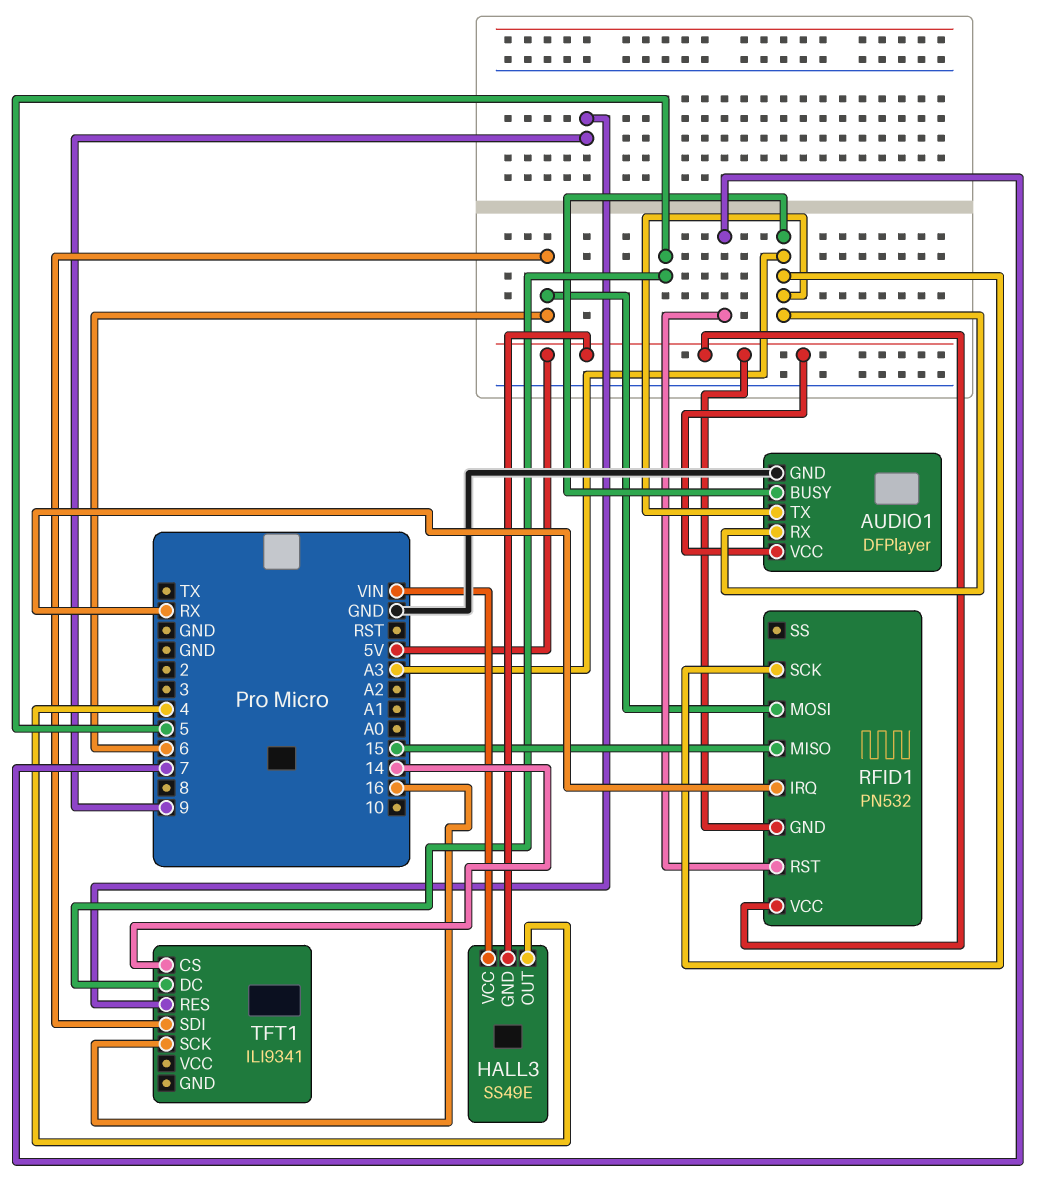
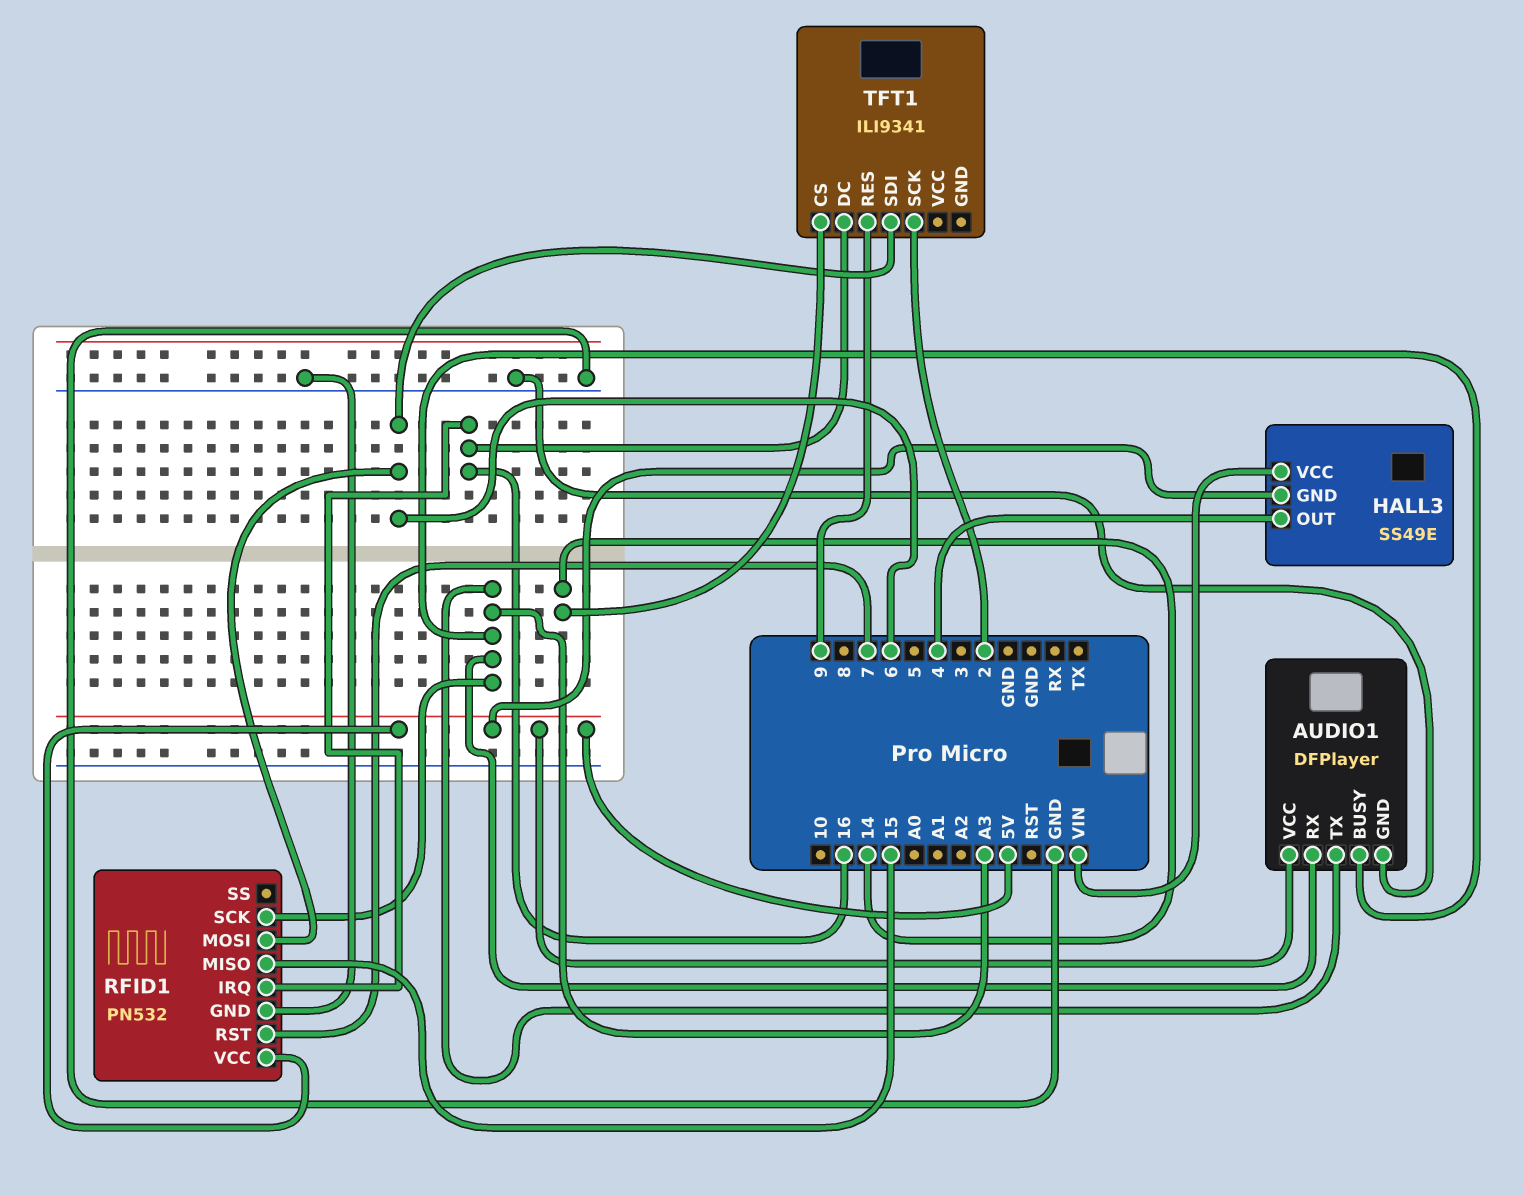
RFID1 pin GND: 5V -> GND
RFID1 pin IRQ: RX -> 16
TFT1 pin DC: 5 -> 16
TFT1 pin SCK: 16 -> 2

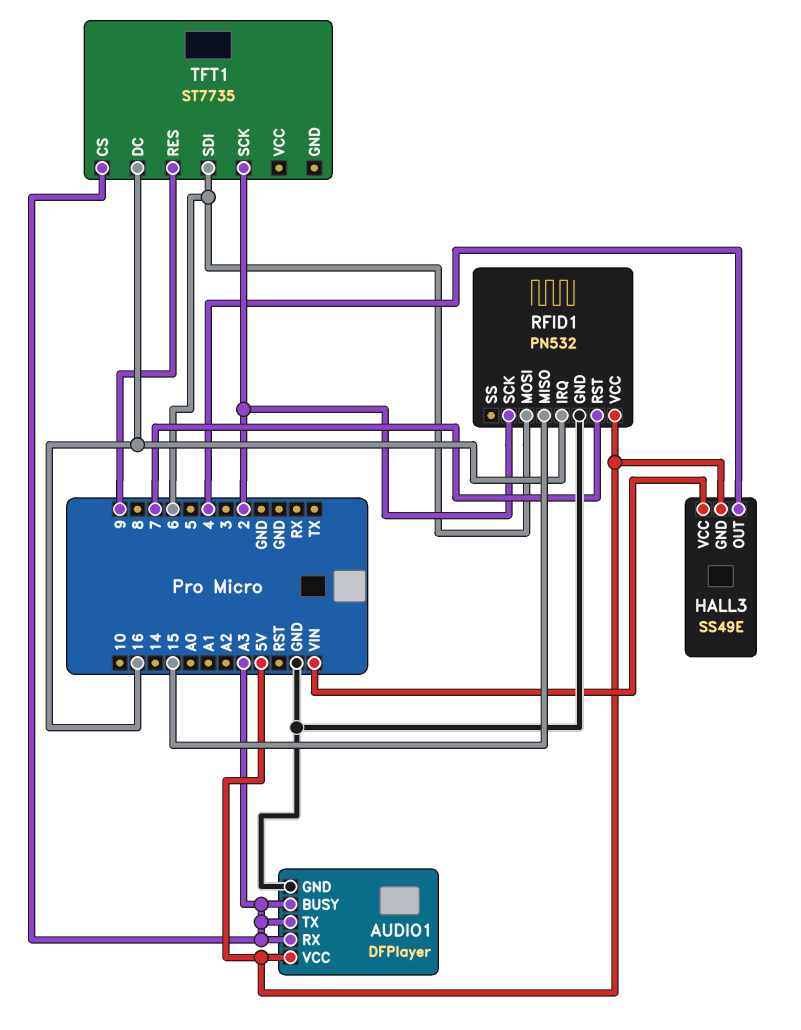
RFID1 pin SCK: A3 -> 2
TFT1: ILI9341 -> ST7735
TFT1 pin CS: 14 -> A3

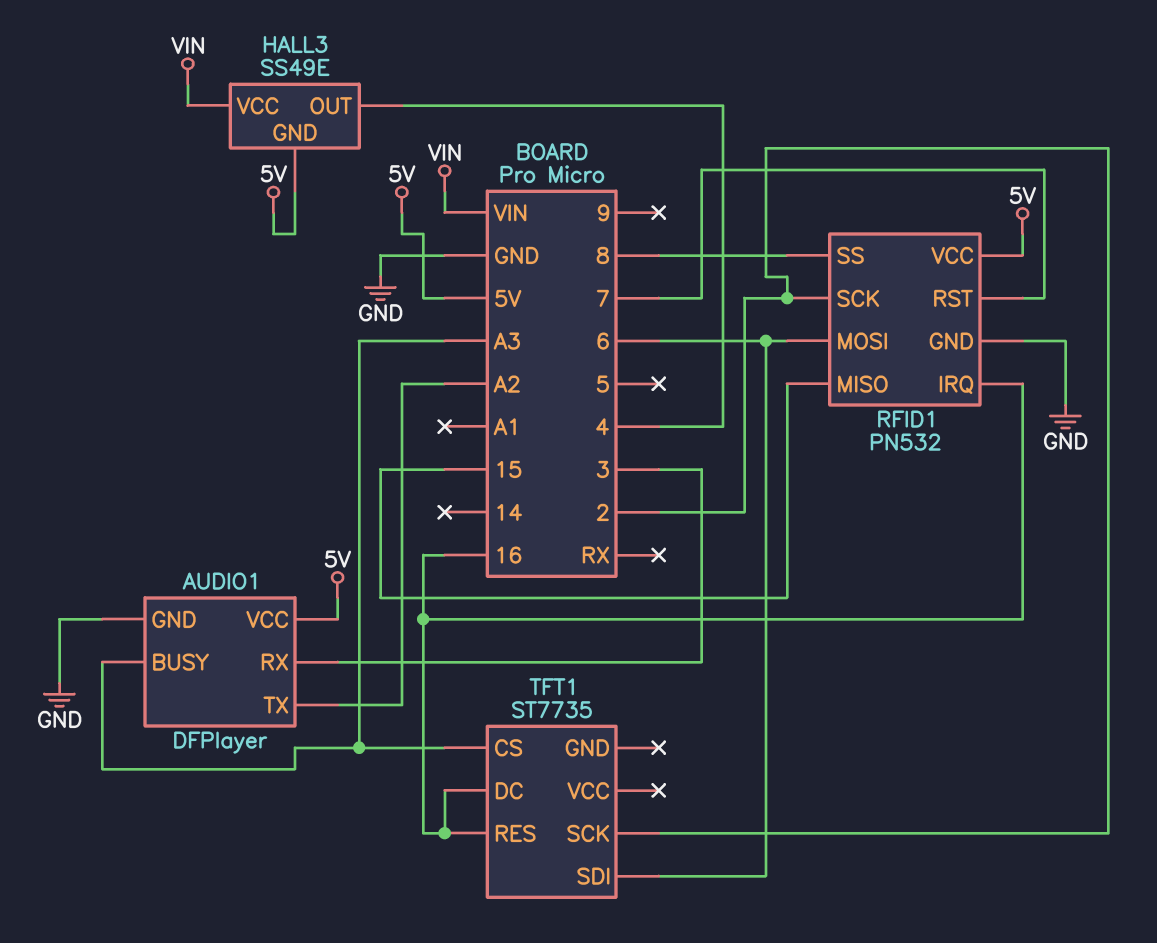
AUDIO1 pin RX: A3 -> 3
AUDIO1 pin TX: A3 -> A2
RFID1 pin SS: none -> 8
TFT1 pin RES: 9 -> 16

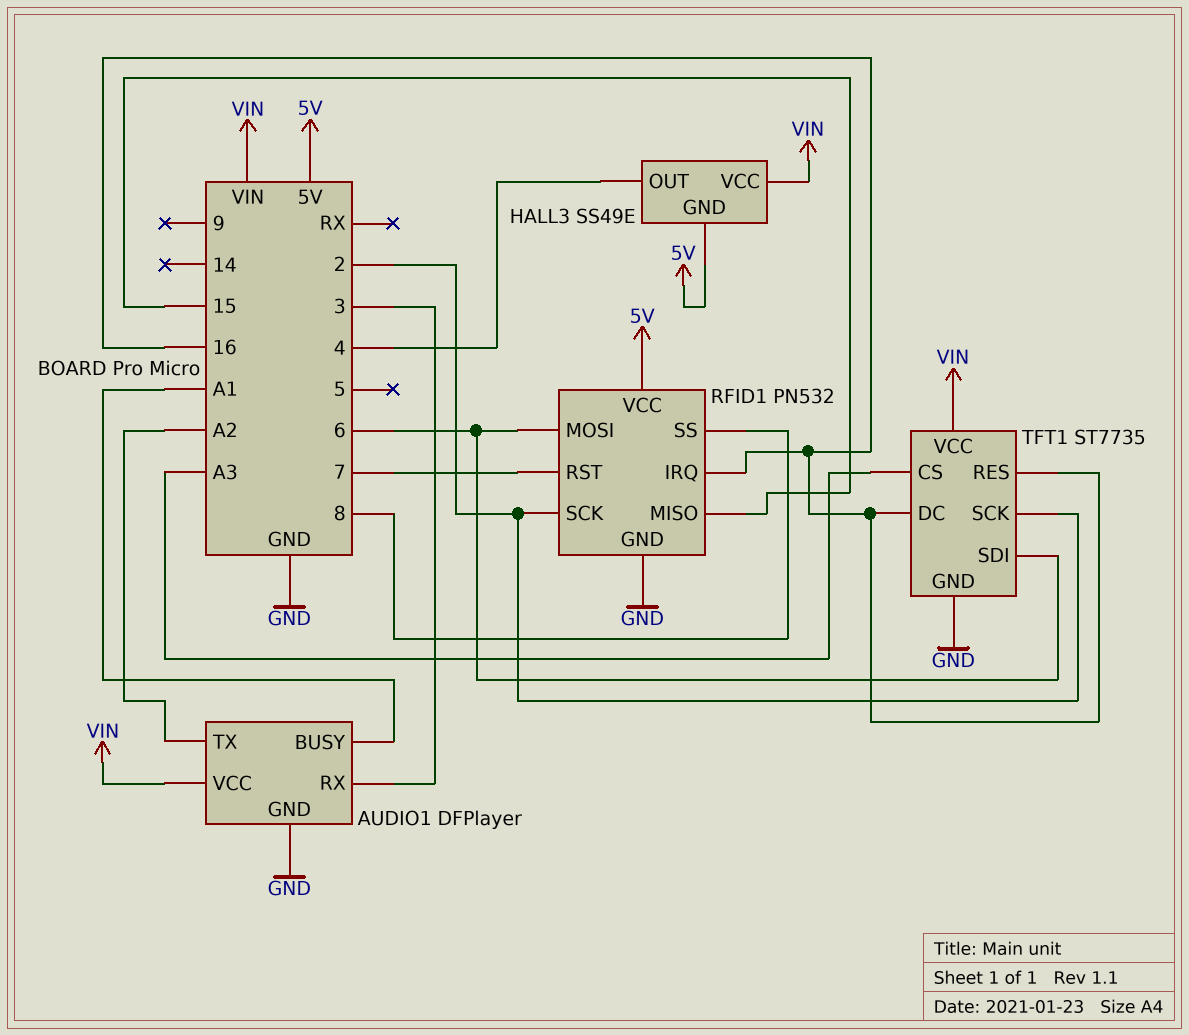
AUDIO1 pin BUSY: A3 -> A1
AUDIO1 pin VCC: 5V -> VIN
TFT1 pin GND: none -> GND
TFT1 pin VCC: none -> VIN

